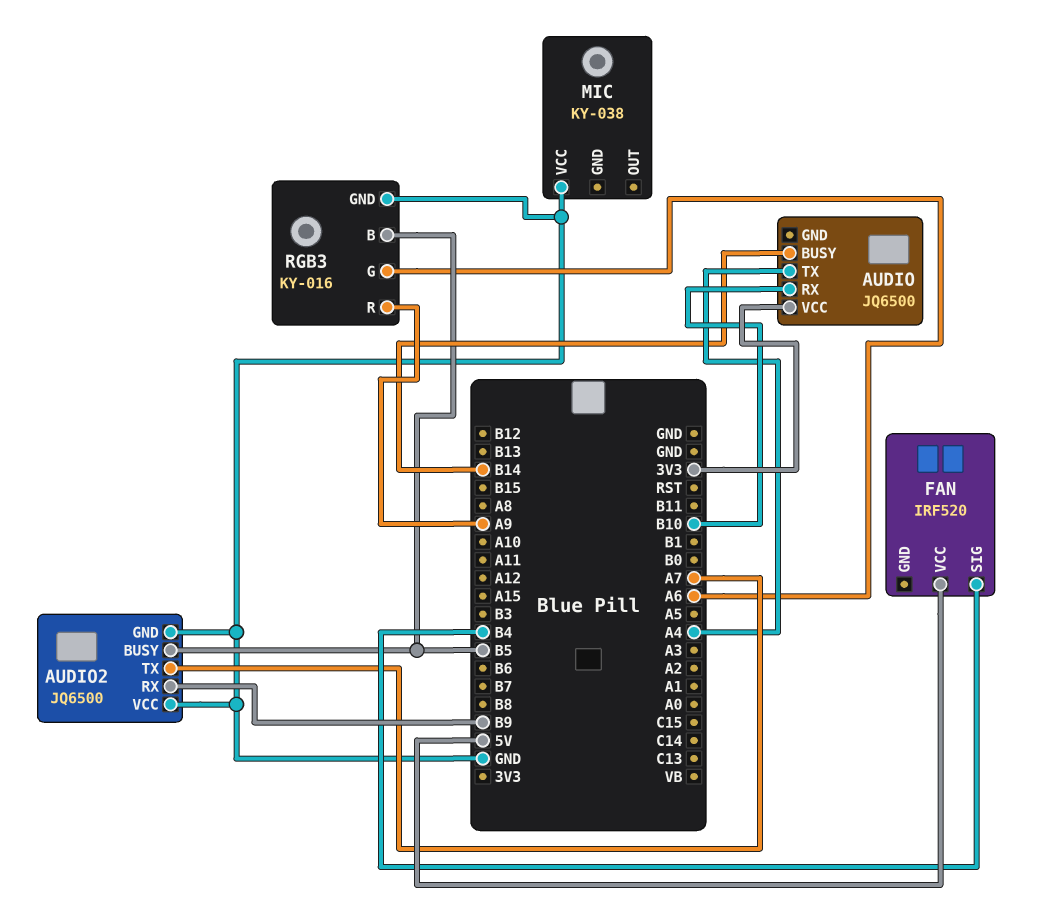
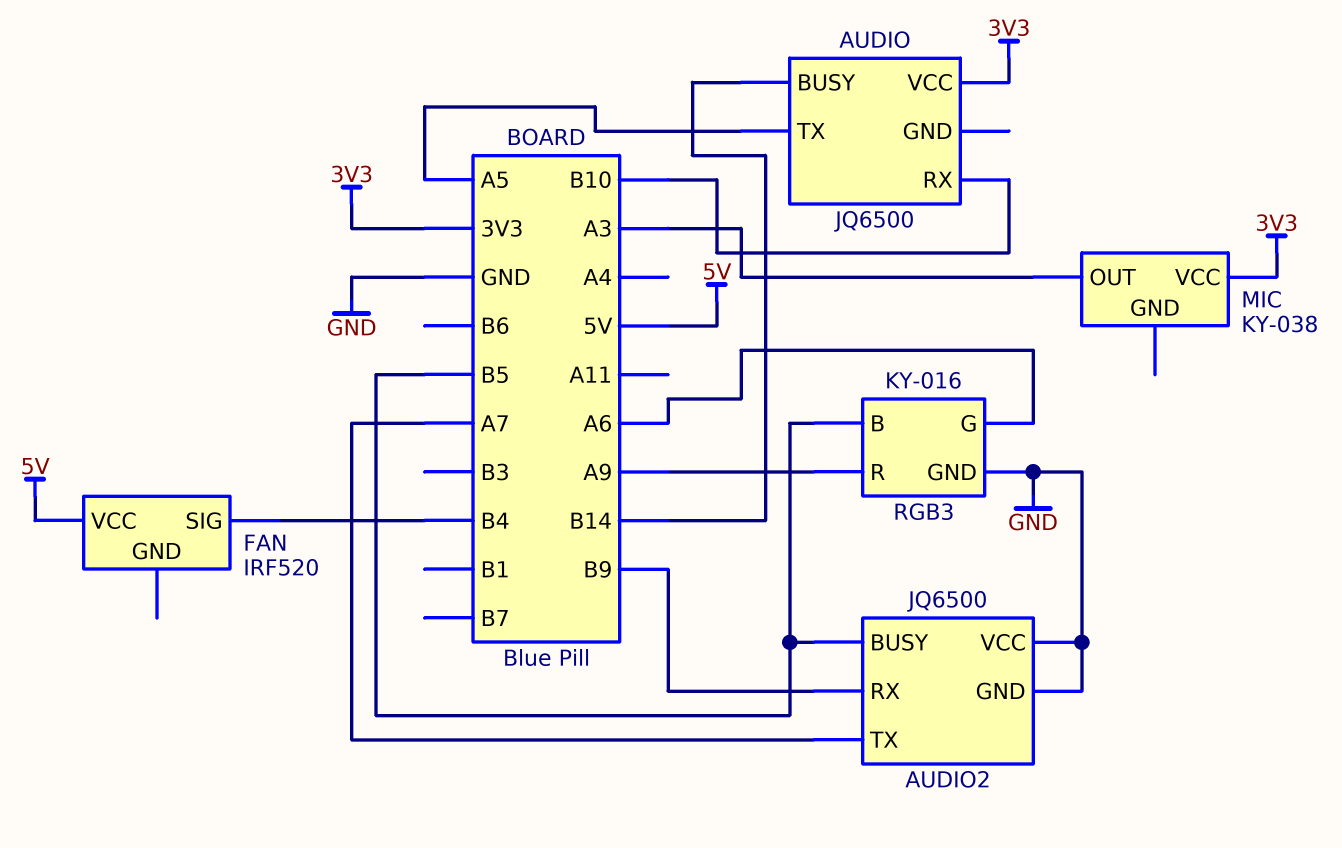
AUDIO pin TX: A4 -> A5
MIC pin OUT: none -> A3
MIC pin VCC: GND -> 3V3

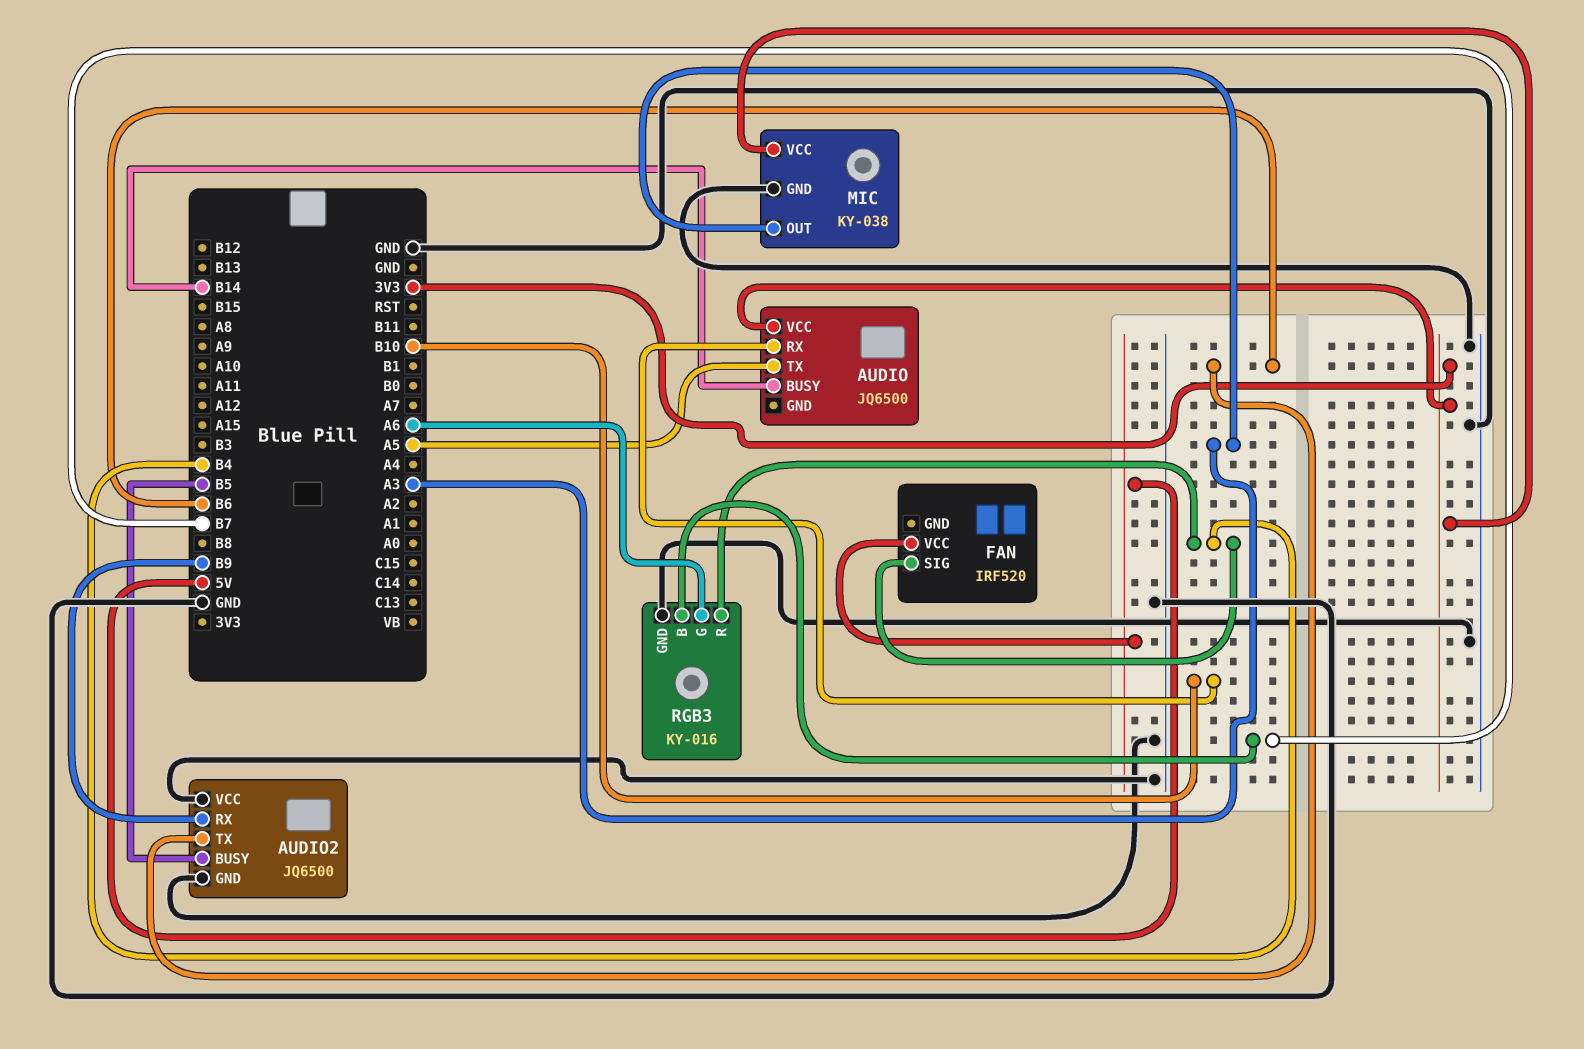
AUDIO2 pin TX: A7 -> B6
MIC pin GND: none -> GND
RGB3 pin B: B5 -> B7
RGB3 pin R: A9 -> B4

